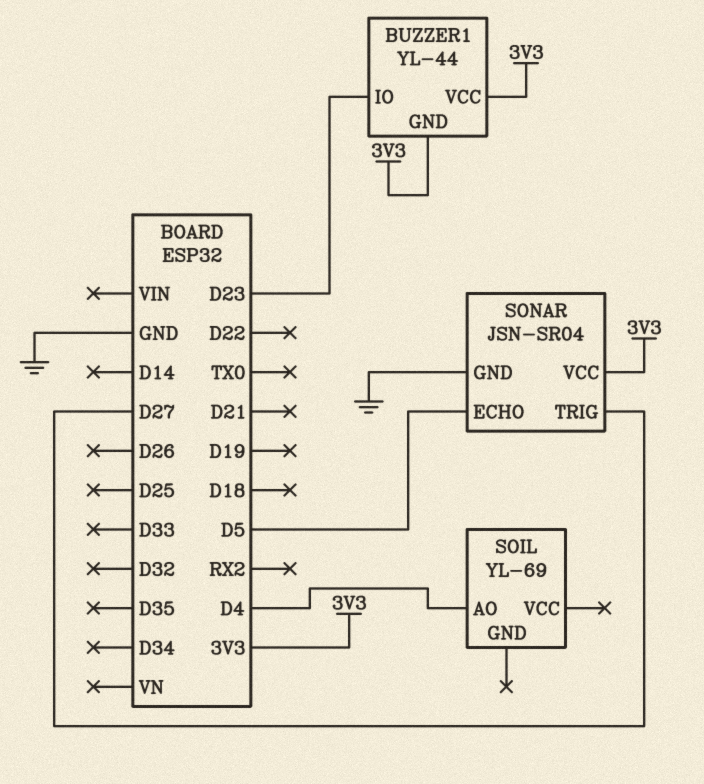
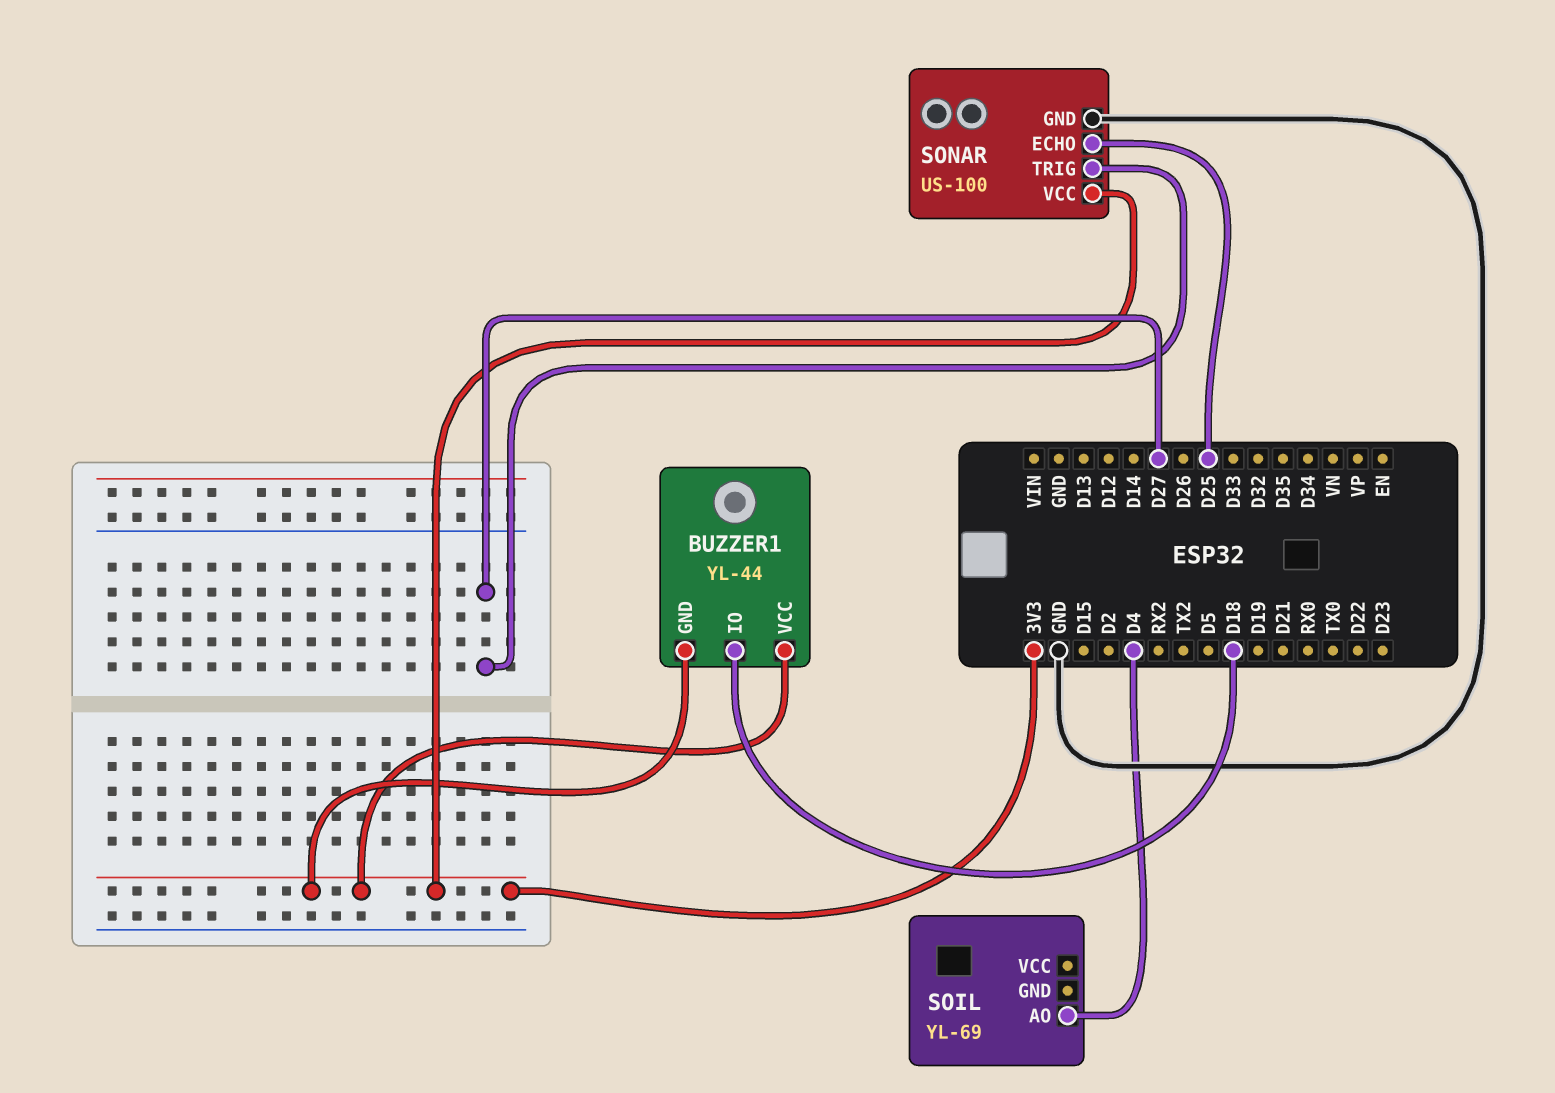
BUZZER1 pin IO: D23 -> D18
SONAR: JSN-SR04 -> US-100
SONAR pin ECHO: D5 -> D25

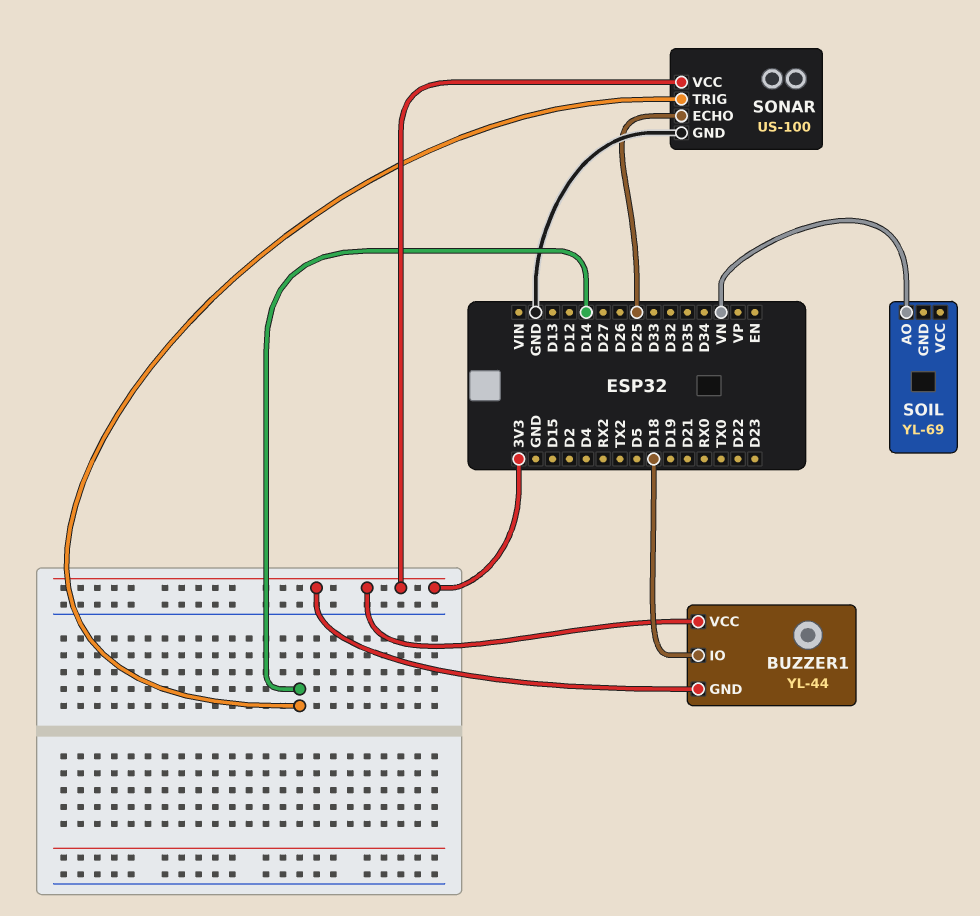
SOIL pin AO: D4 -> VN
SONAR pin TRIG: D27 -> D14

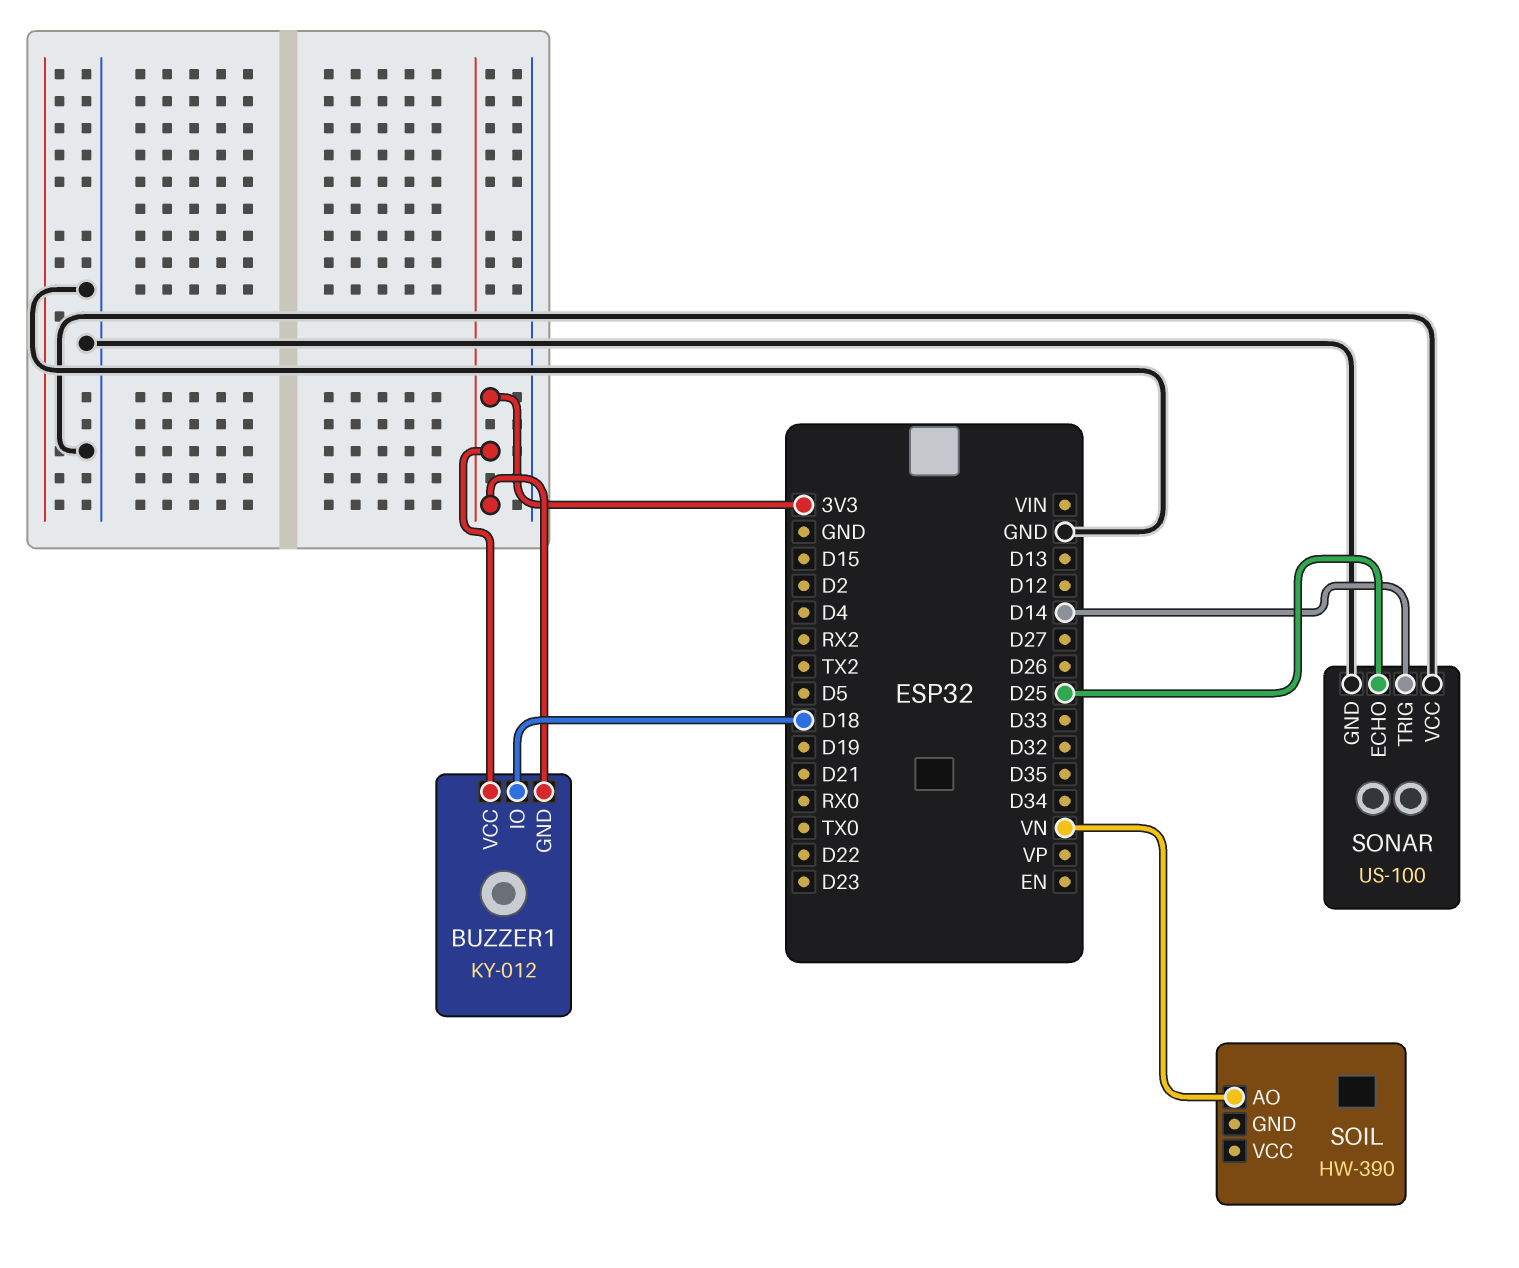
BUZZER1: YL-44 -> KY-012
SOIL: YL-69 -> HW-390
SONAR pin VCC: 3V3 -> GND

